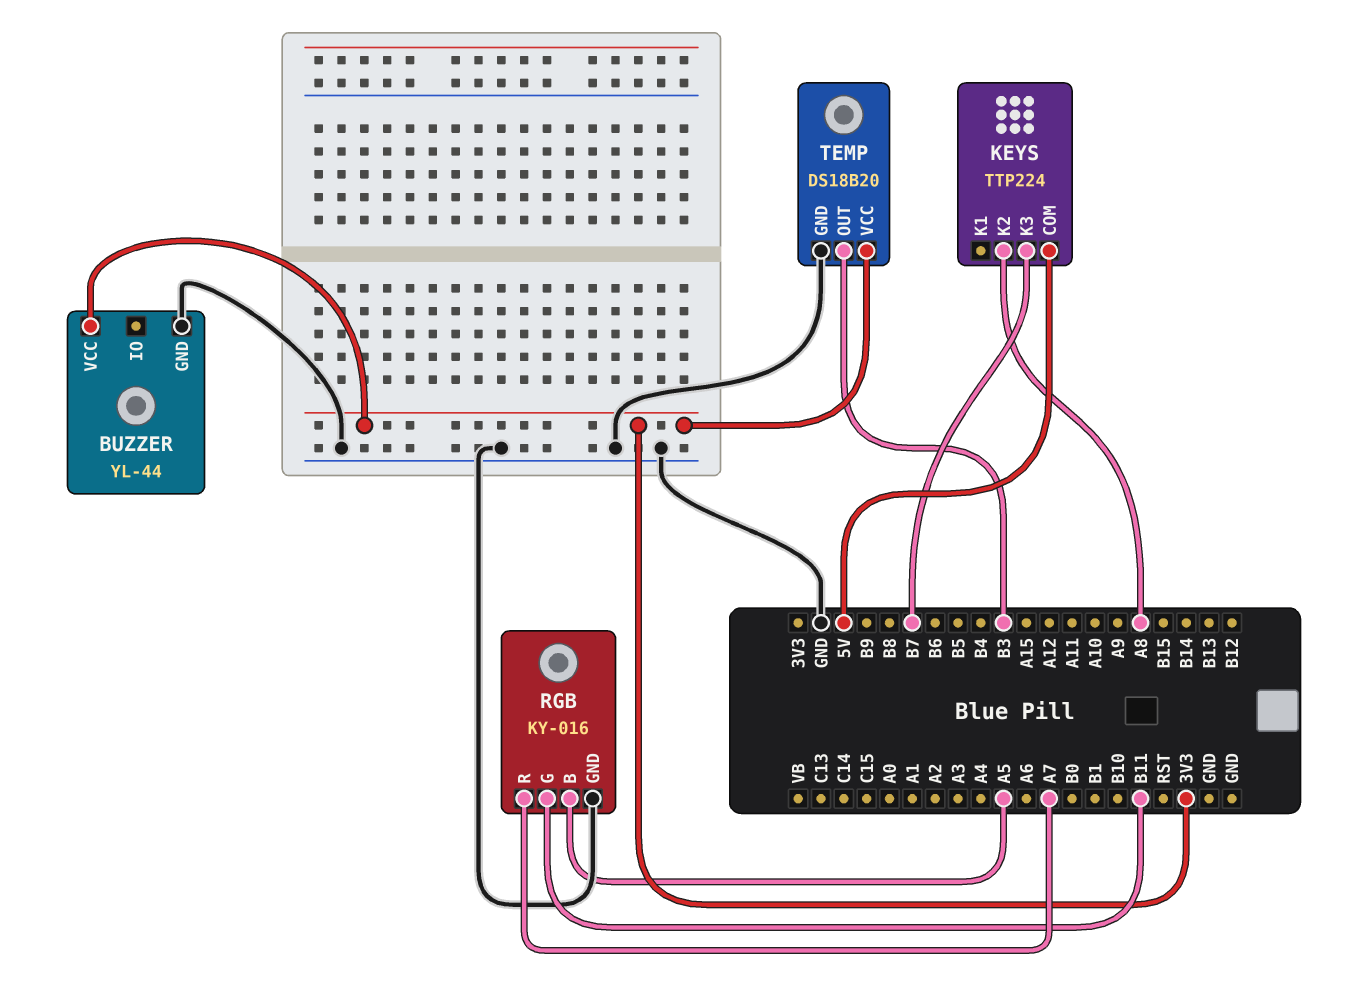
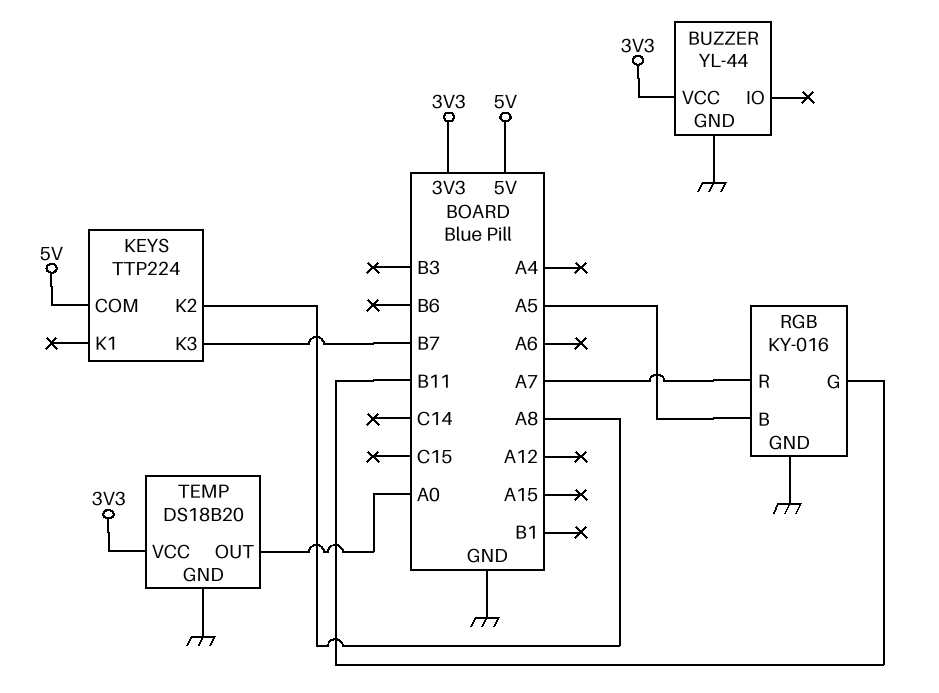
TEMP pin OUT: B3 -> A0

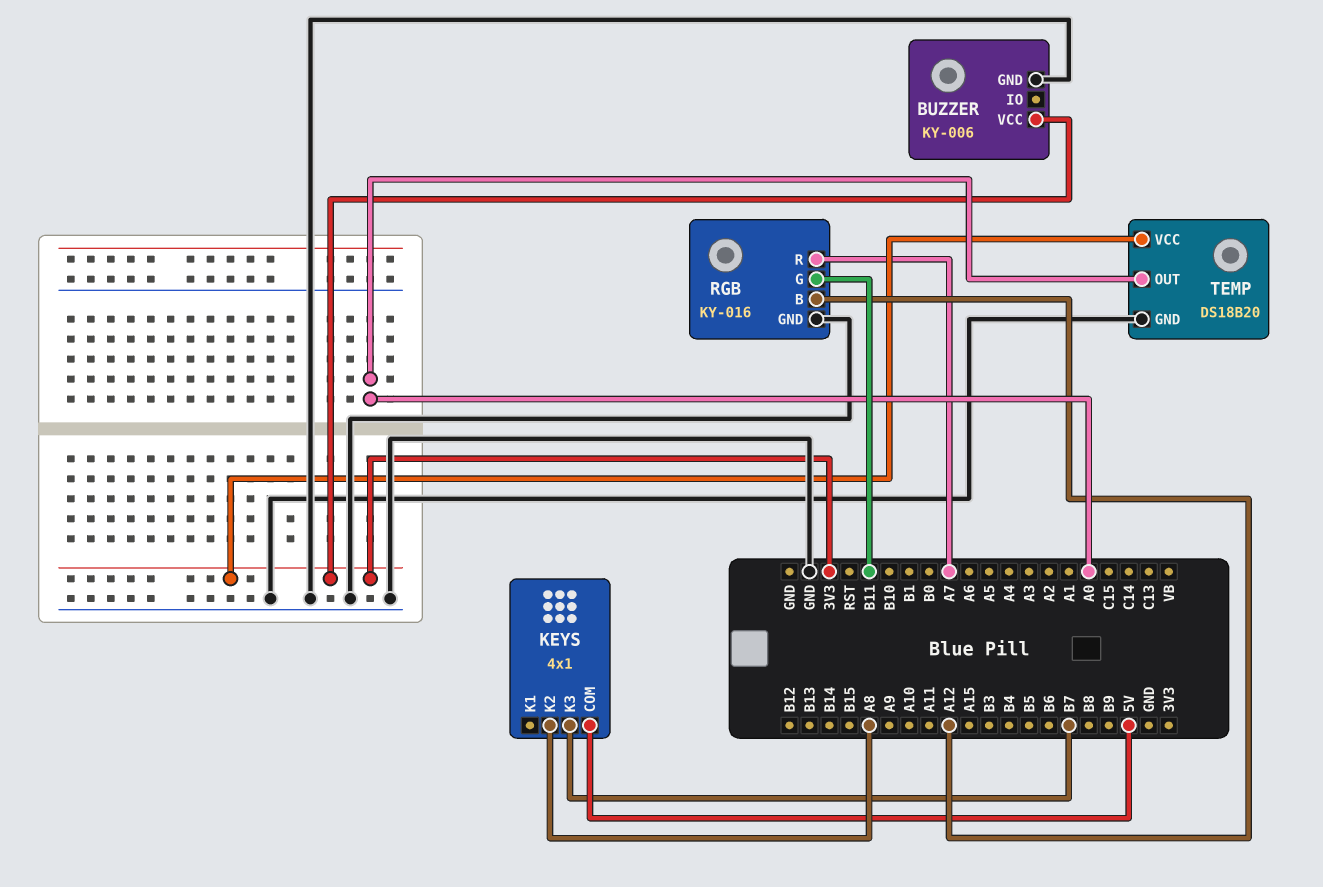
BUZZER: YL-44 -> KY-006
KEYS: TTP224 -> 4x1
RGB pin B: A5 -> A12

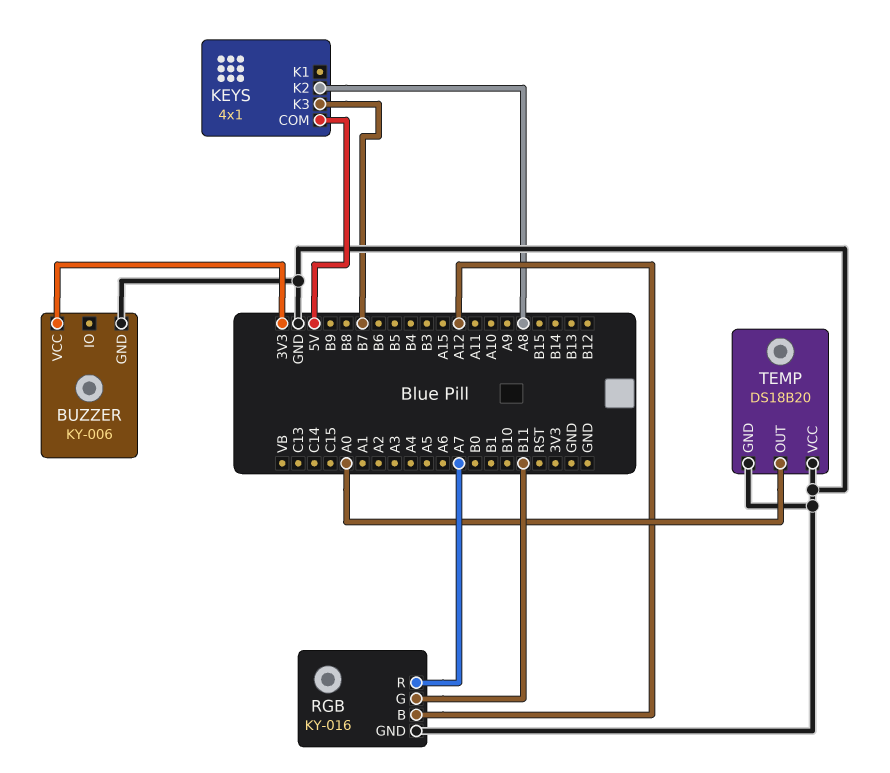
TEMP pin VCC: 3V3 -> GND

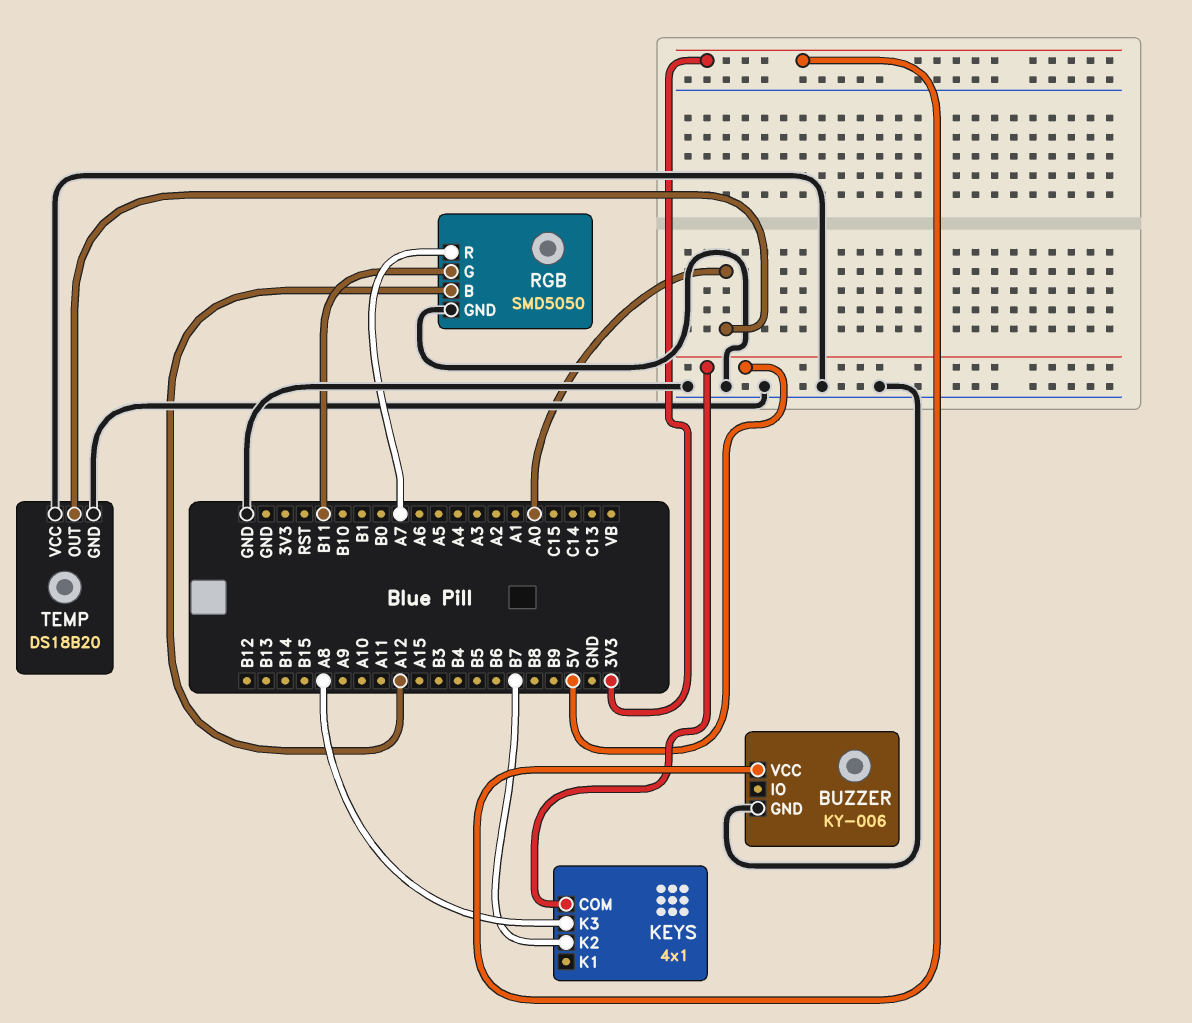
KEYS pin K2: A8 -> B7
KEYS pin K3: B7 -> A8
RGB: KY-016 -> SMD5050

